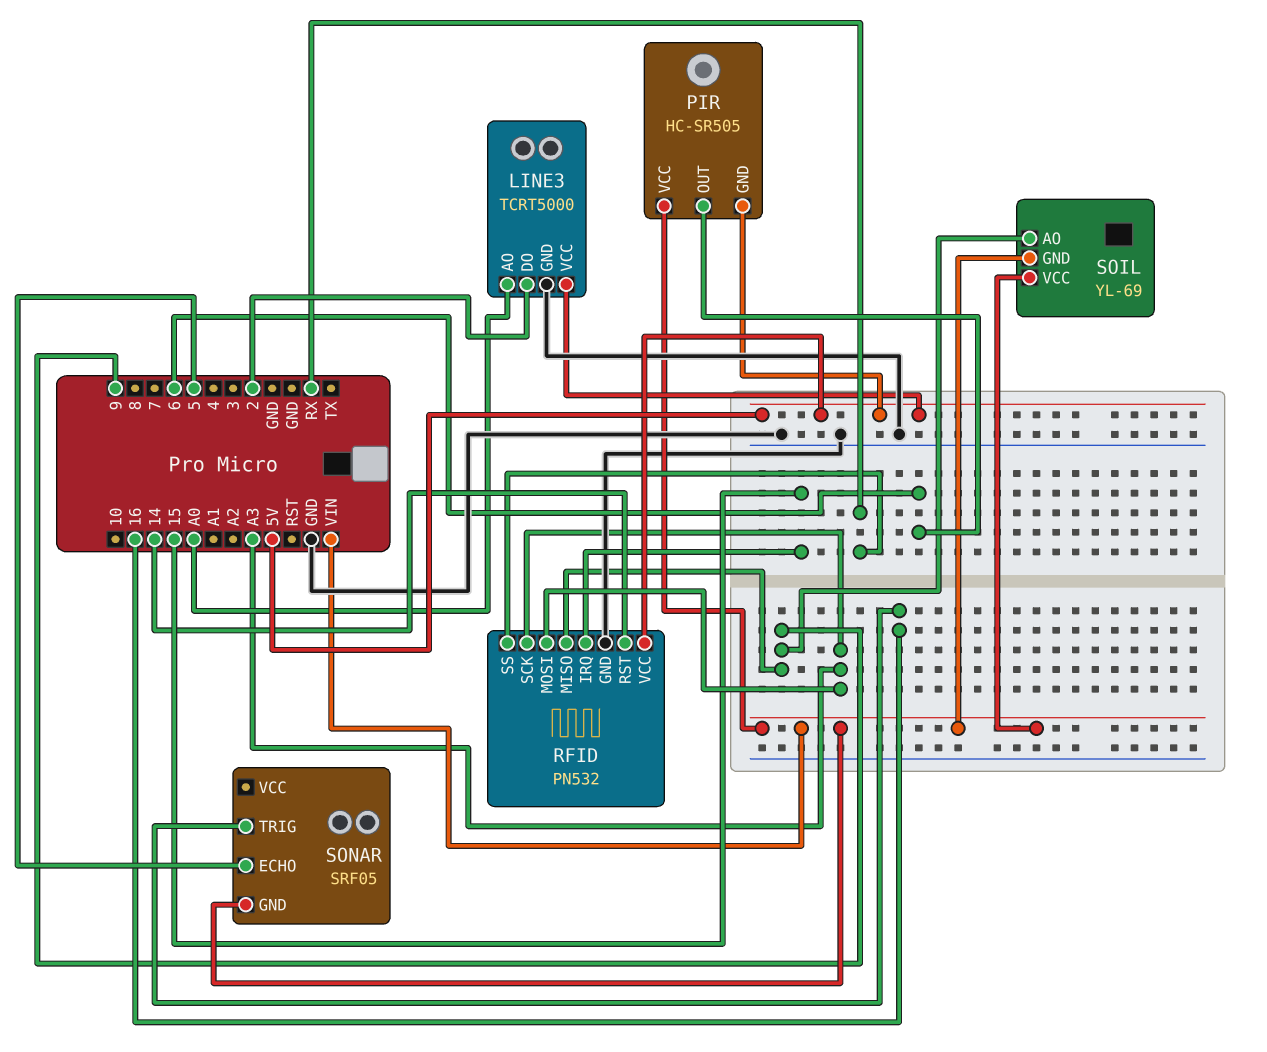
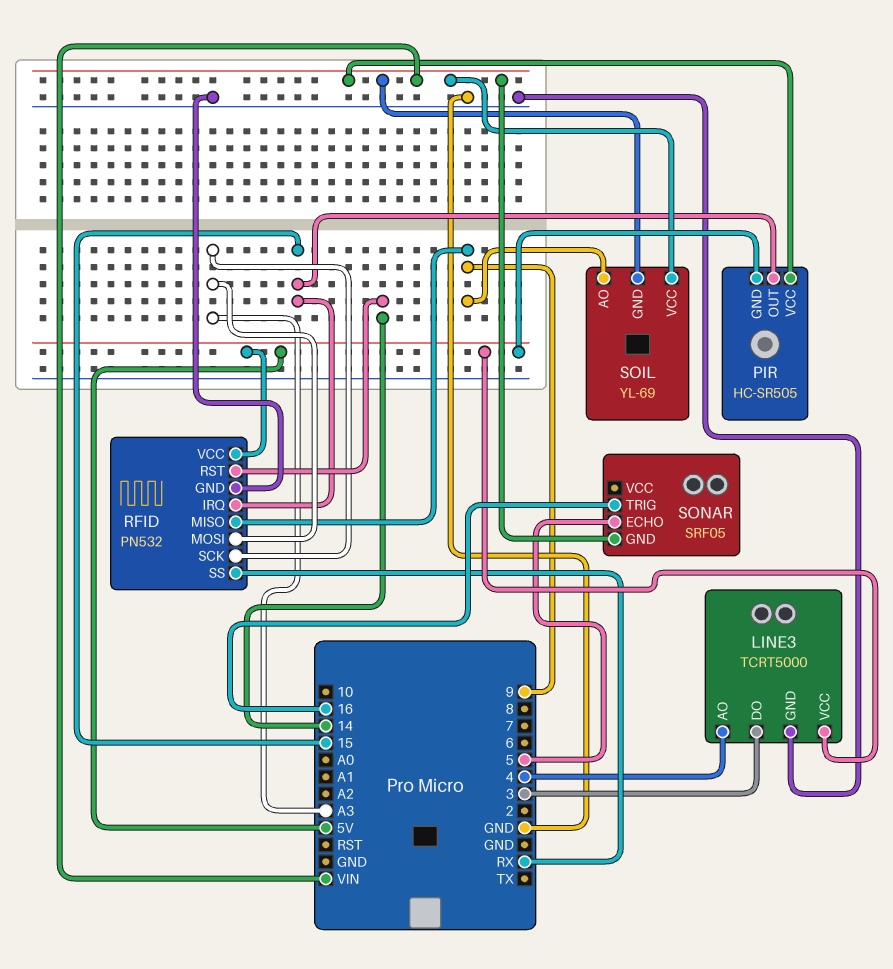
LINE3 pin AO: A0 -> 4
LINE3 pin DO: 2 -> 3
PIR pin OUT: 6 -> 15

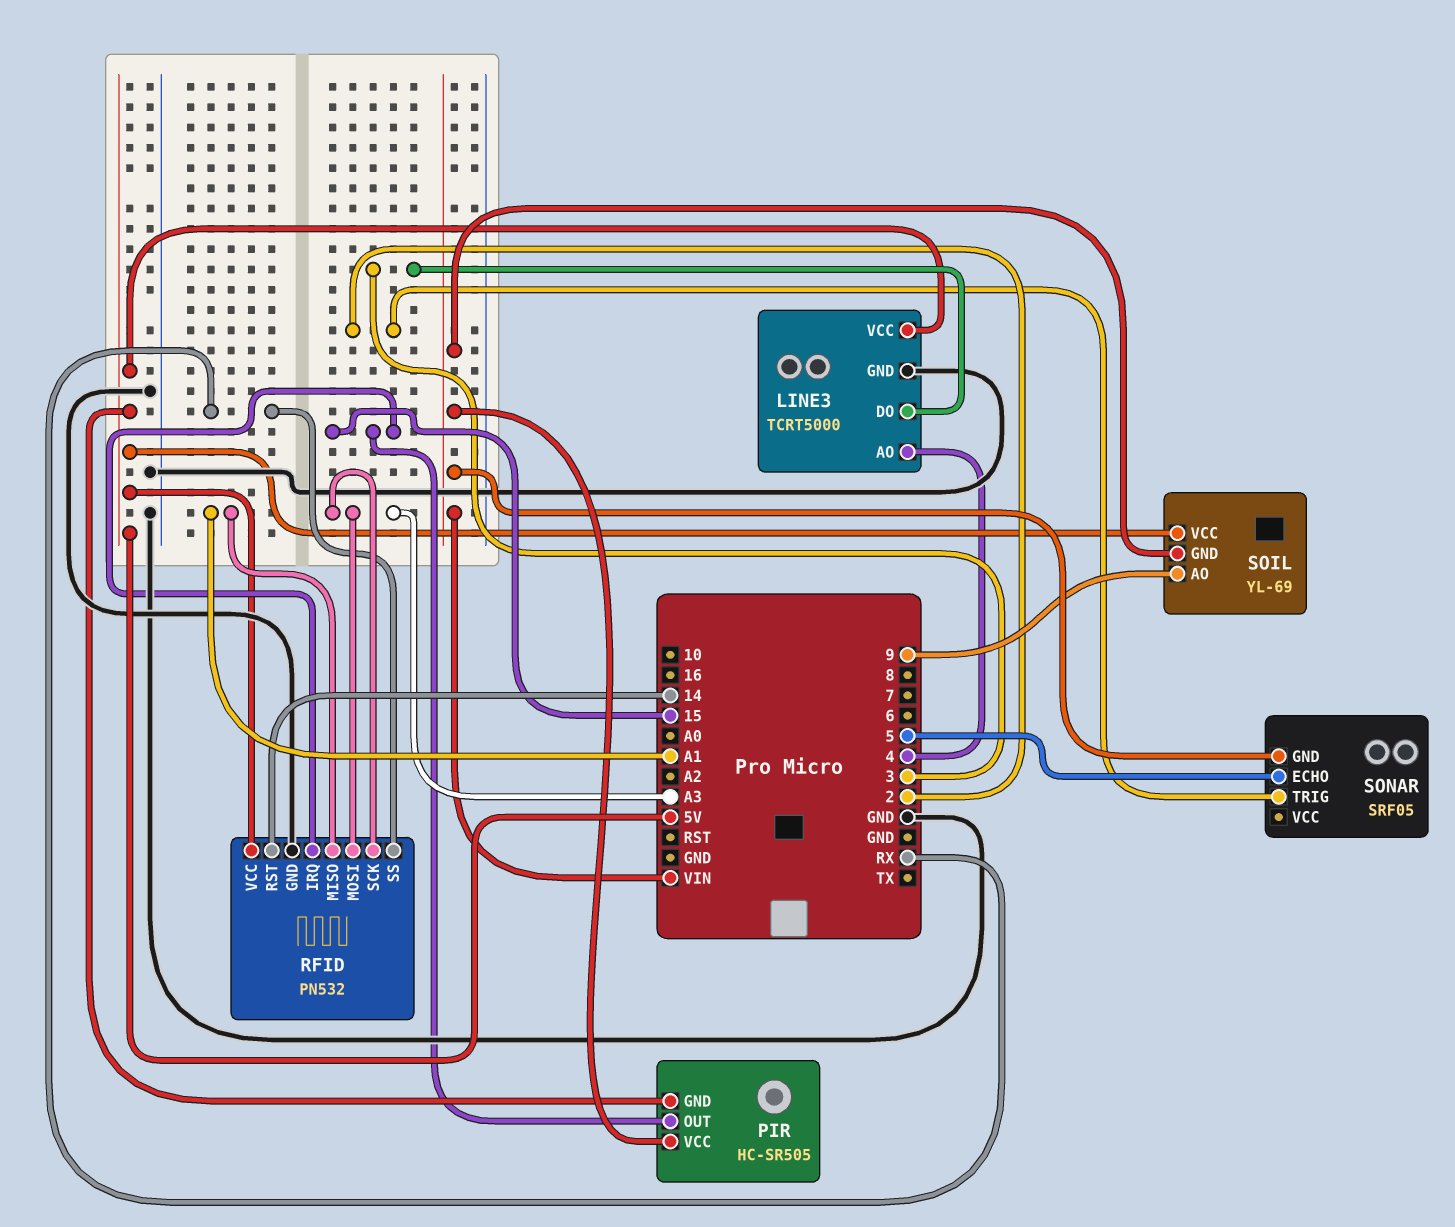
RFID pin MISO: 9 -> A1
SOIL pin VCC: VIN -> 5V
SONAR pin TRIG: 16 -> 2

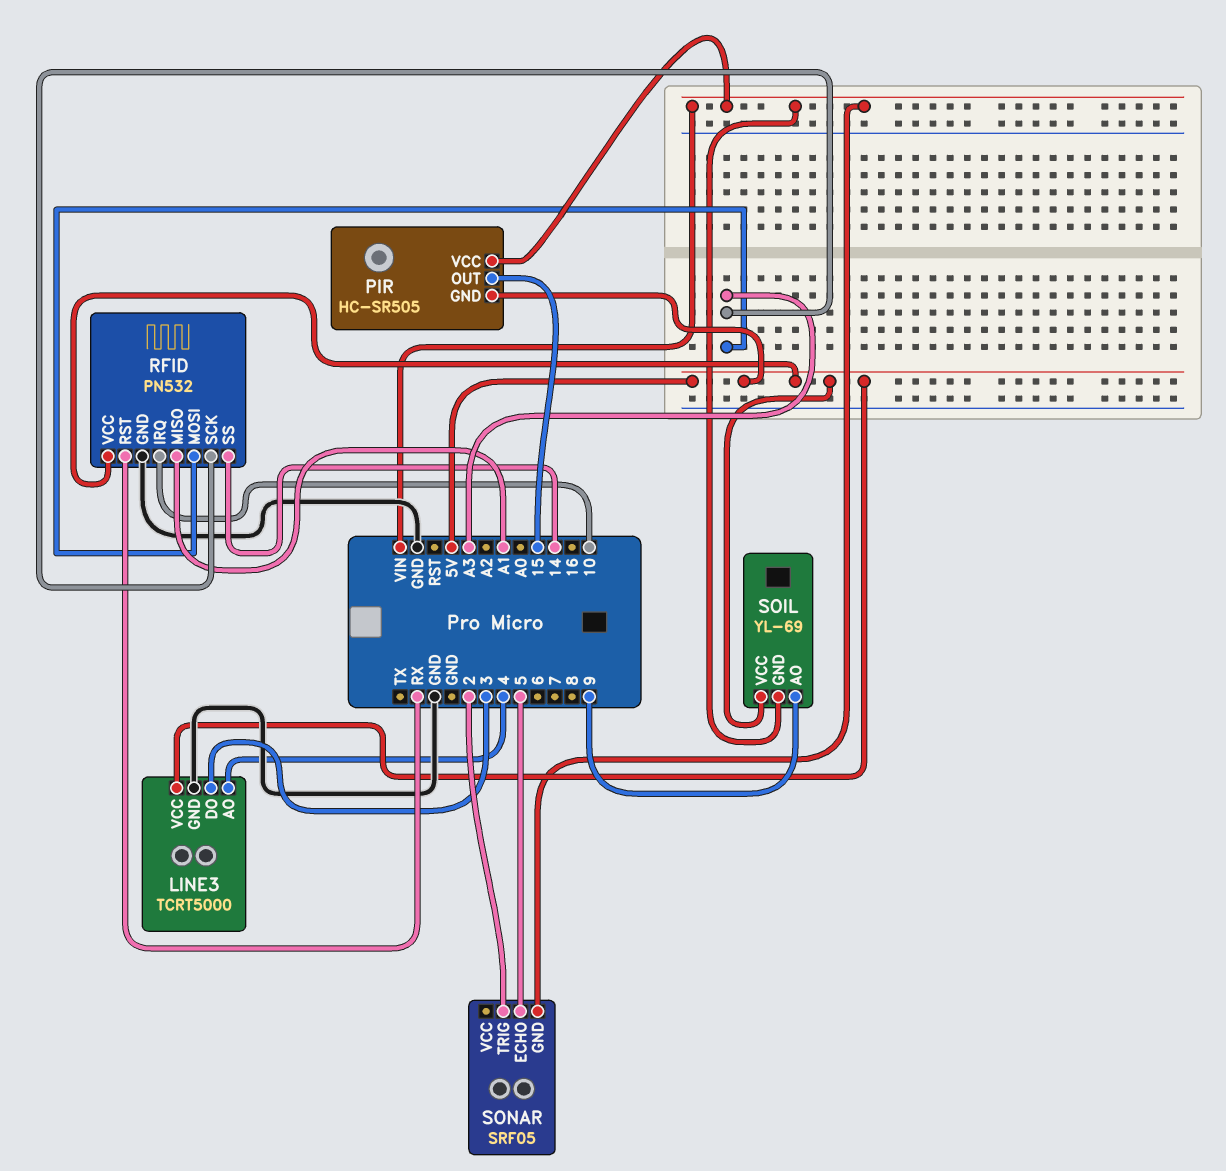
RFID pin IRQ: 15 -> 10
RFID pin RST: 14 -> RX
RFID pin SS: RX -> 14

